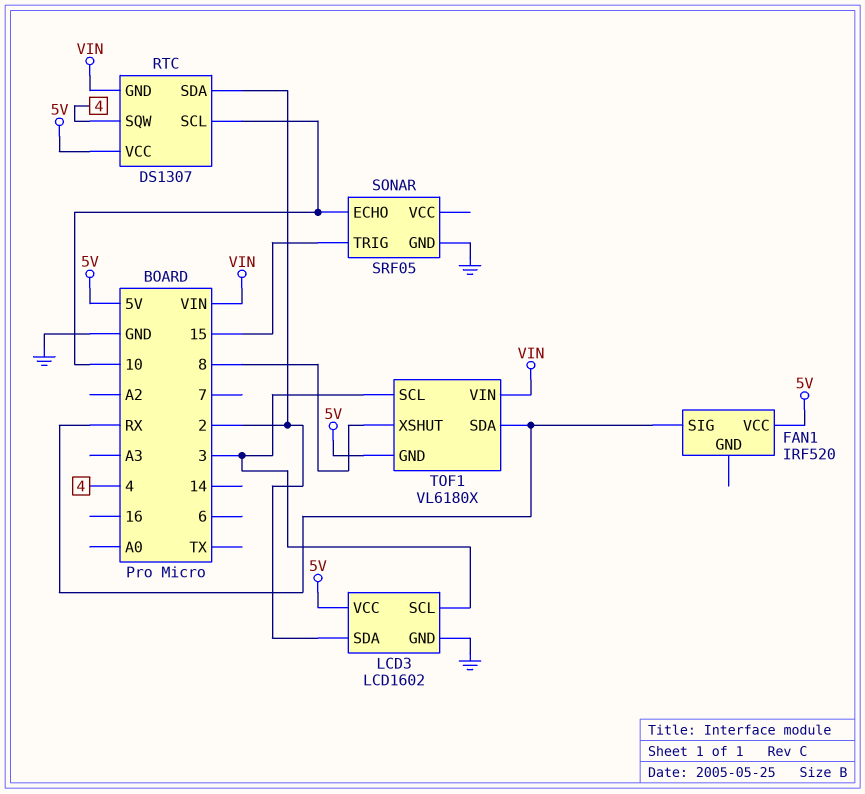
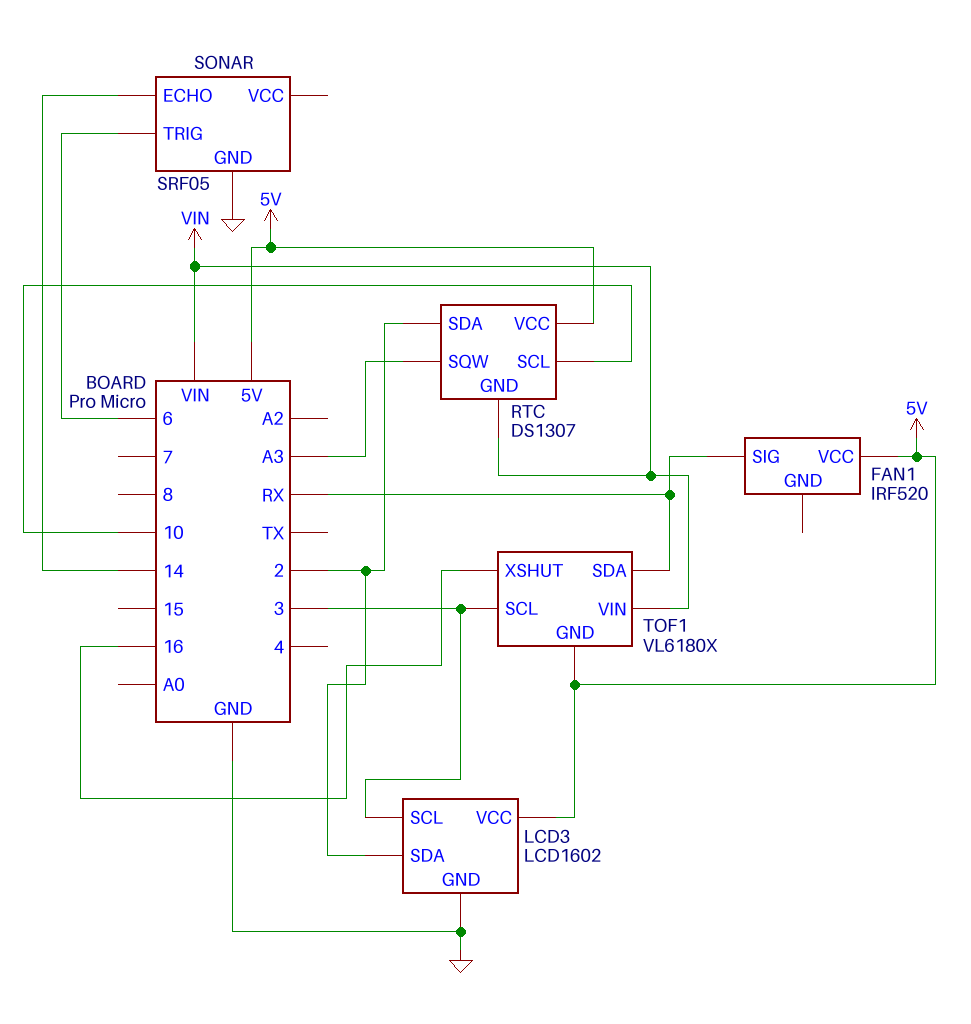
RTC pin SQW: 4 -> A3
SONAR pin ECHO: 10 -> 14
SONAR pin TRIG: 15 -> 6
TOF1 pin XSHUT: 8 -> 16

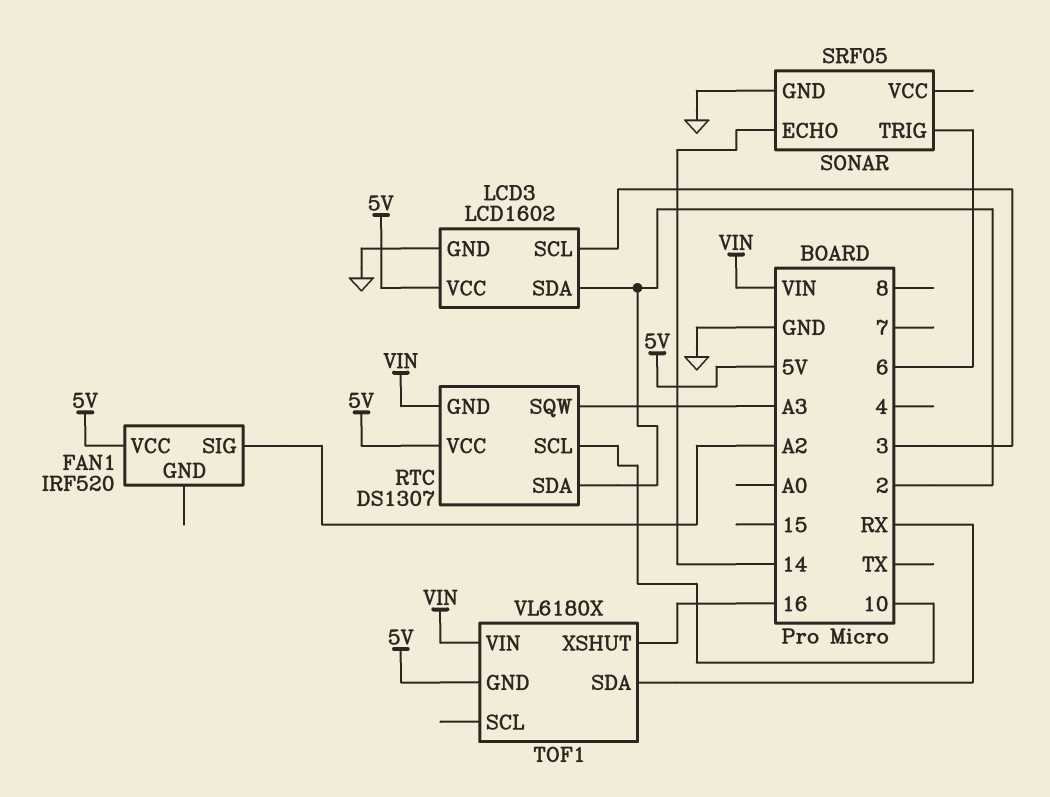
FAN1 pin SIG: RX -> A2
TOF1 pin SCL: 3 -> none

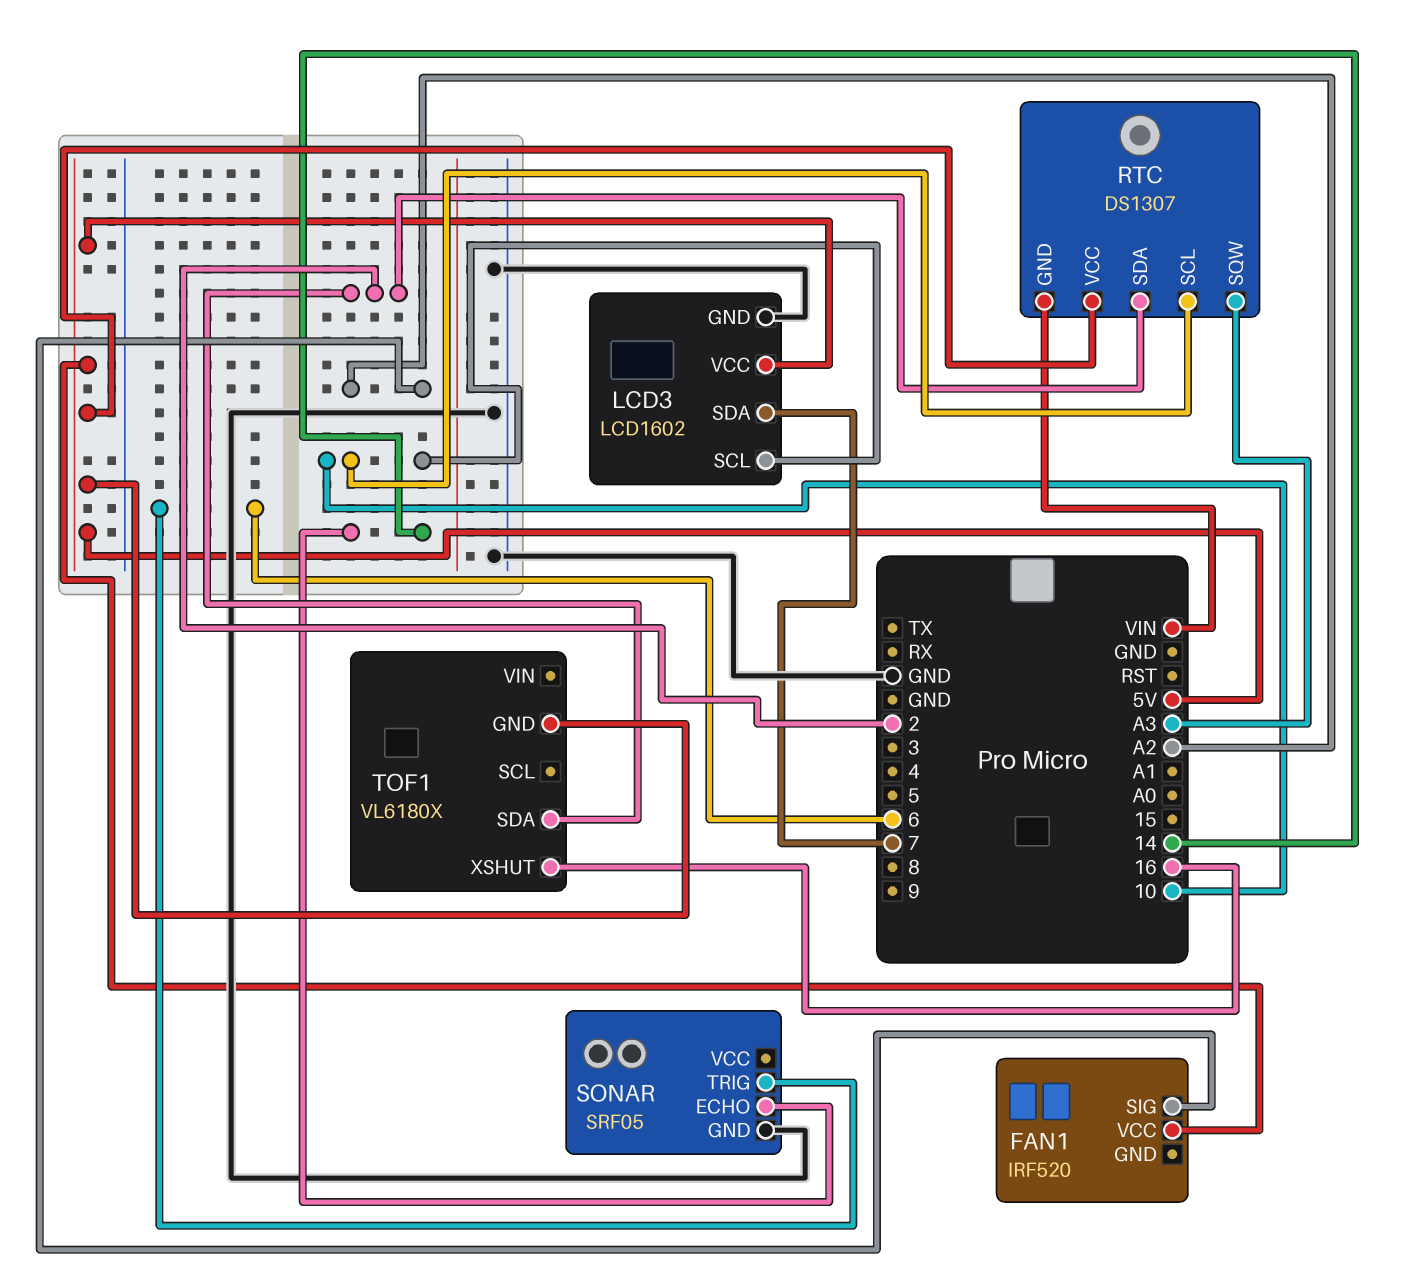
LCD3 pin SCL: 3 -> 10
LCD3 pin SDA: 2 -> 7
TOF1 pin SDA: RX -> 2
TOF1 pin VIN: VIN -> none

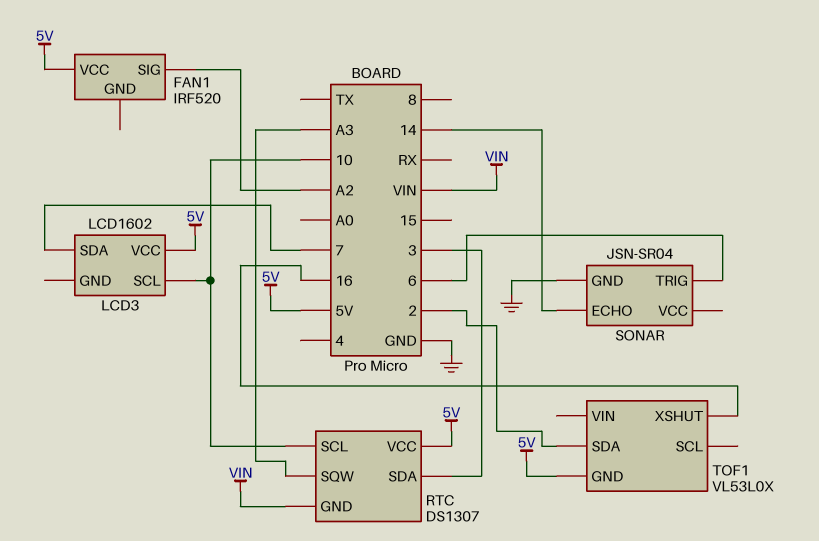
LCD3 pin GND: GND -> none
RTC pin SDA: 2 -> 3
SONAR: SRF05 -> JSN-SR04
TOF1: VL6180X -> VL53L0X

